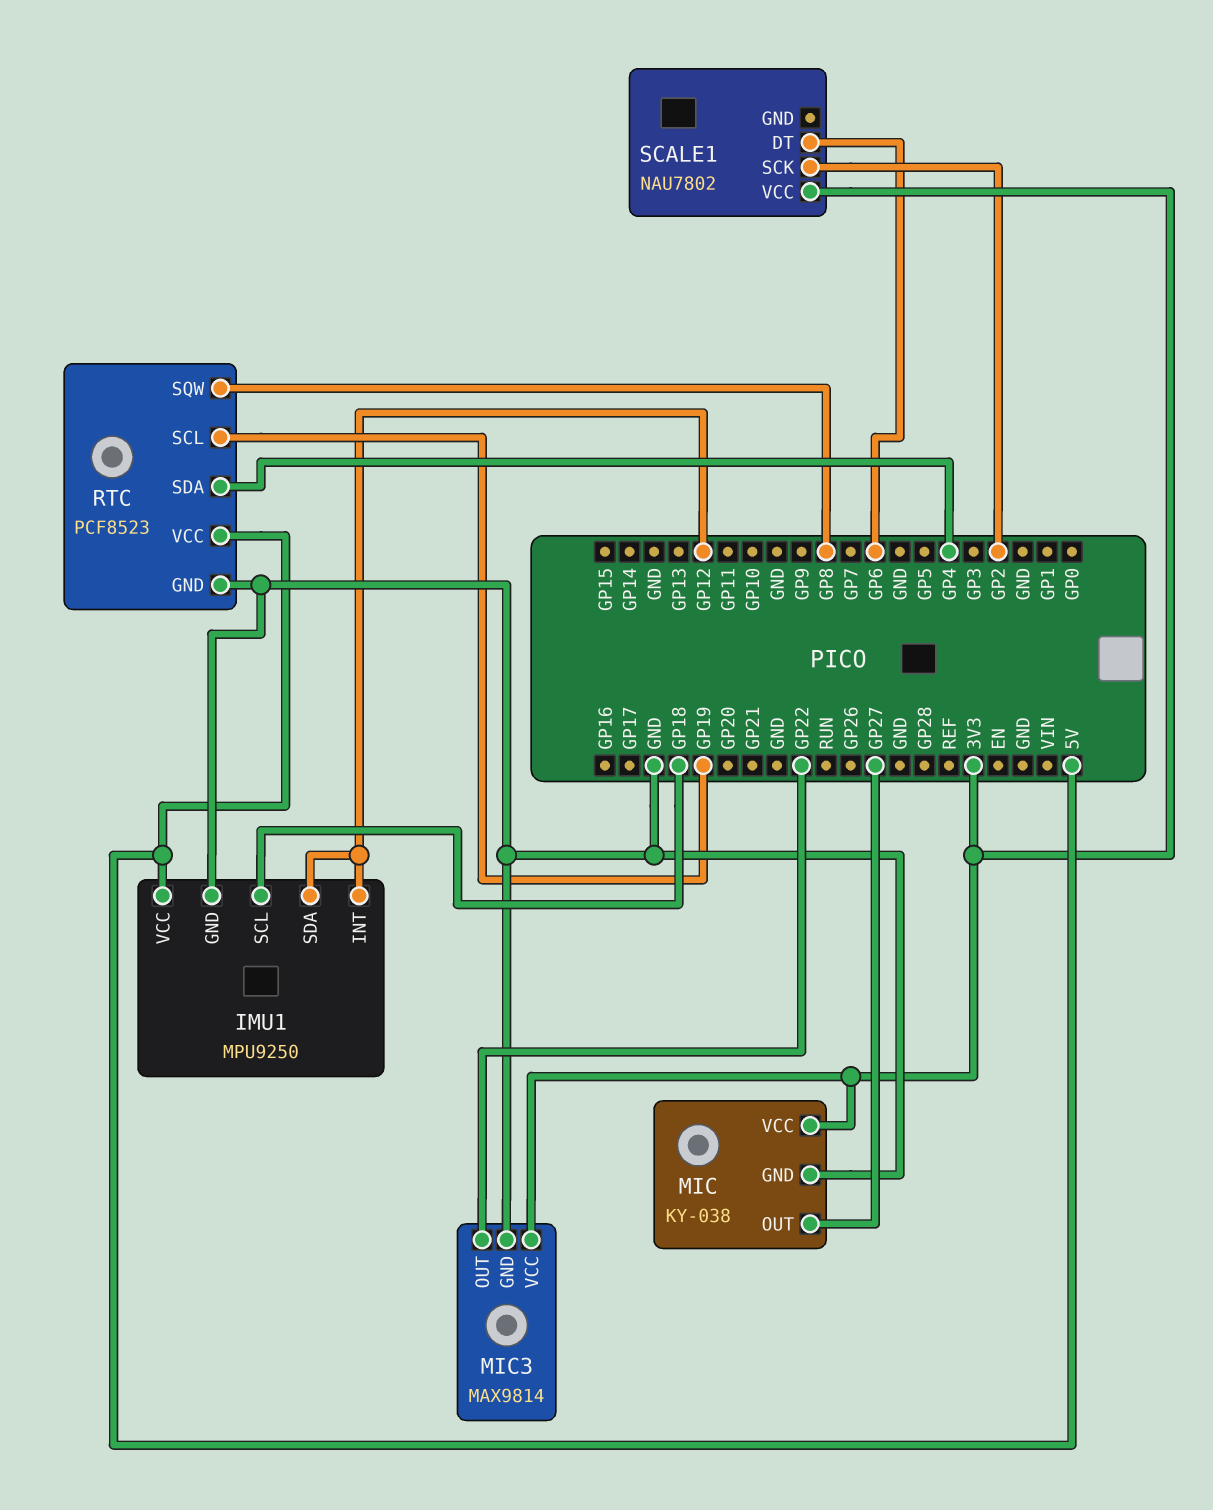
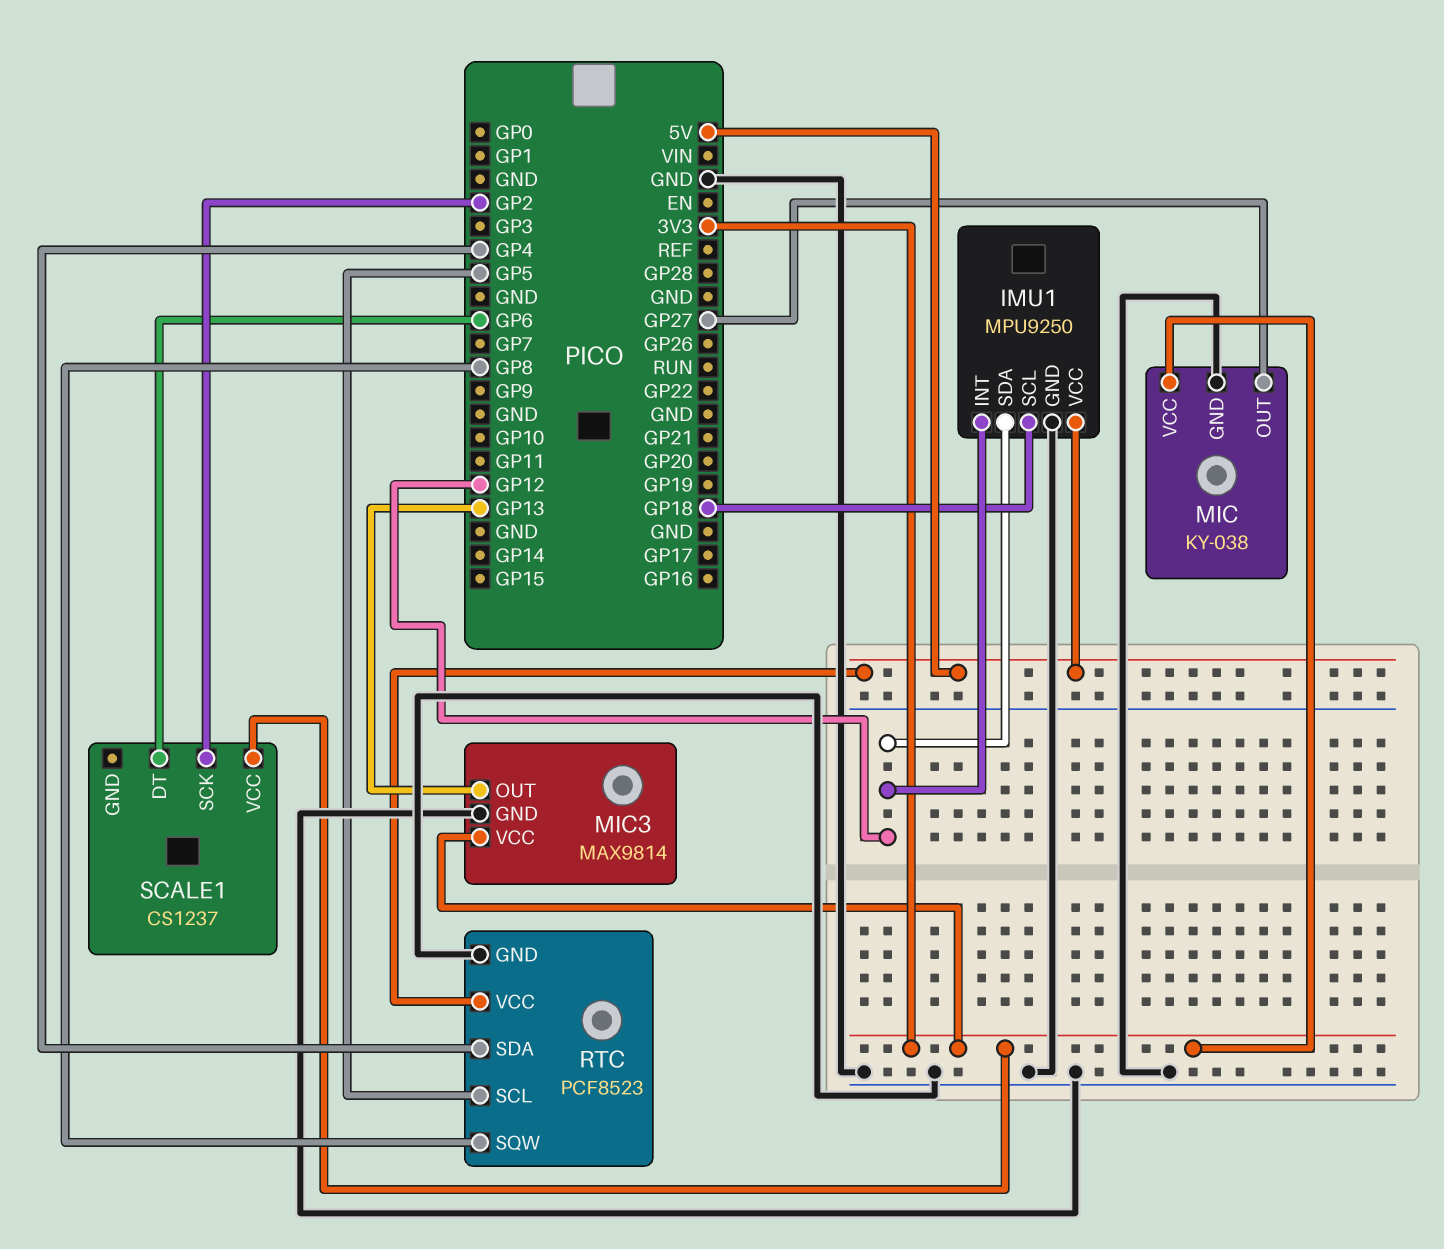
MIC3 pin OUT: GP22 -> GP13
RTC pin SCL: GP19 -> GP5
SCALE1: NAU7802 -> CS1237

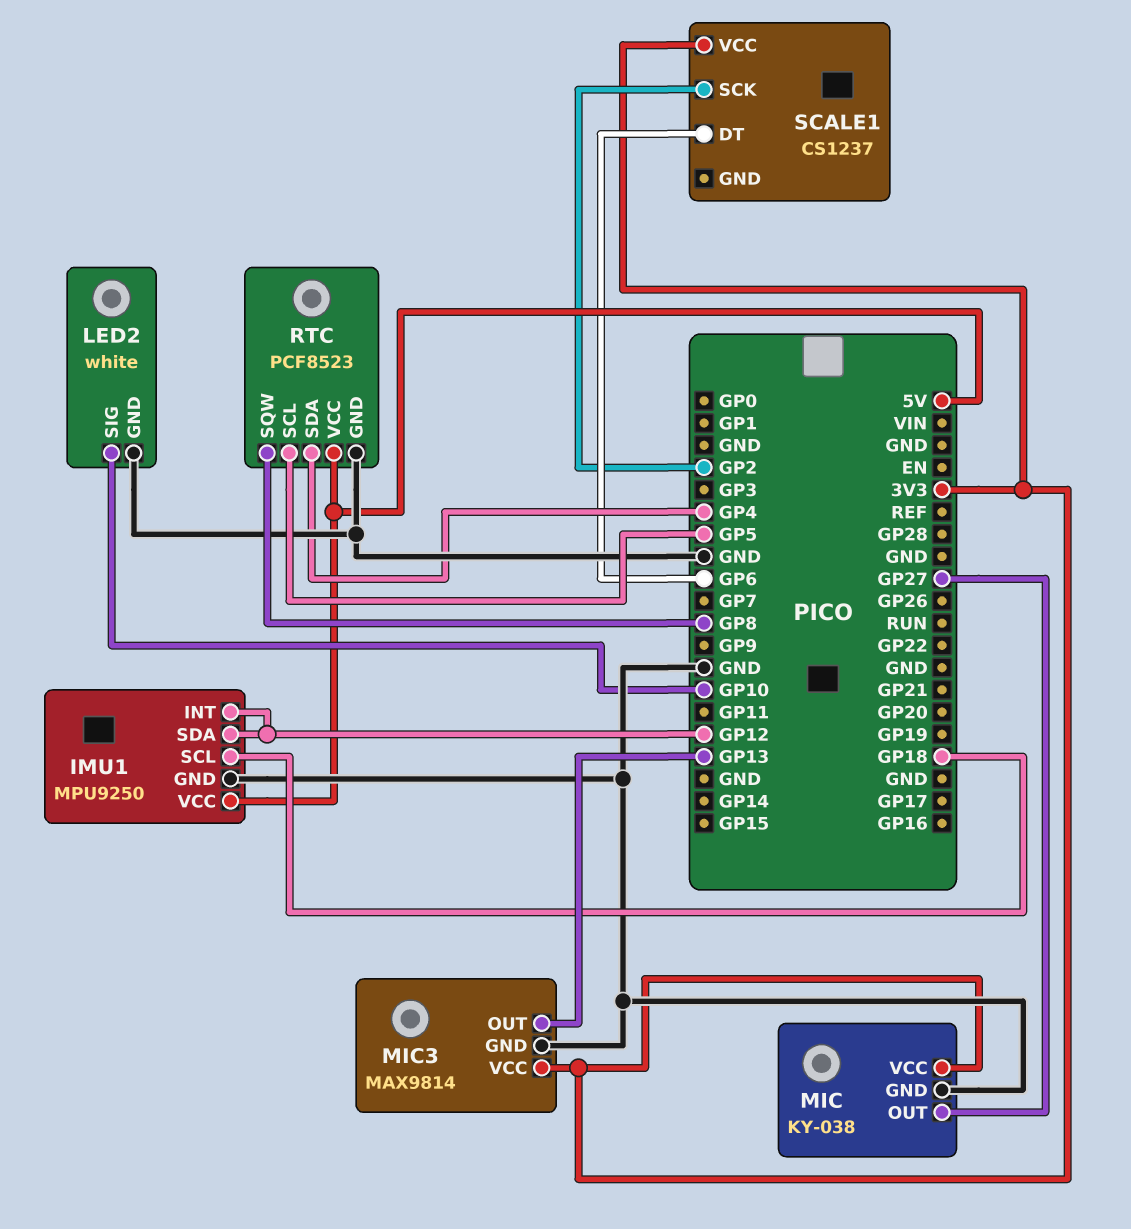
LED2: none -> white
LED2 pin GND: none -> GND
LED2 pin SIG: none -> GP10

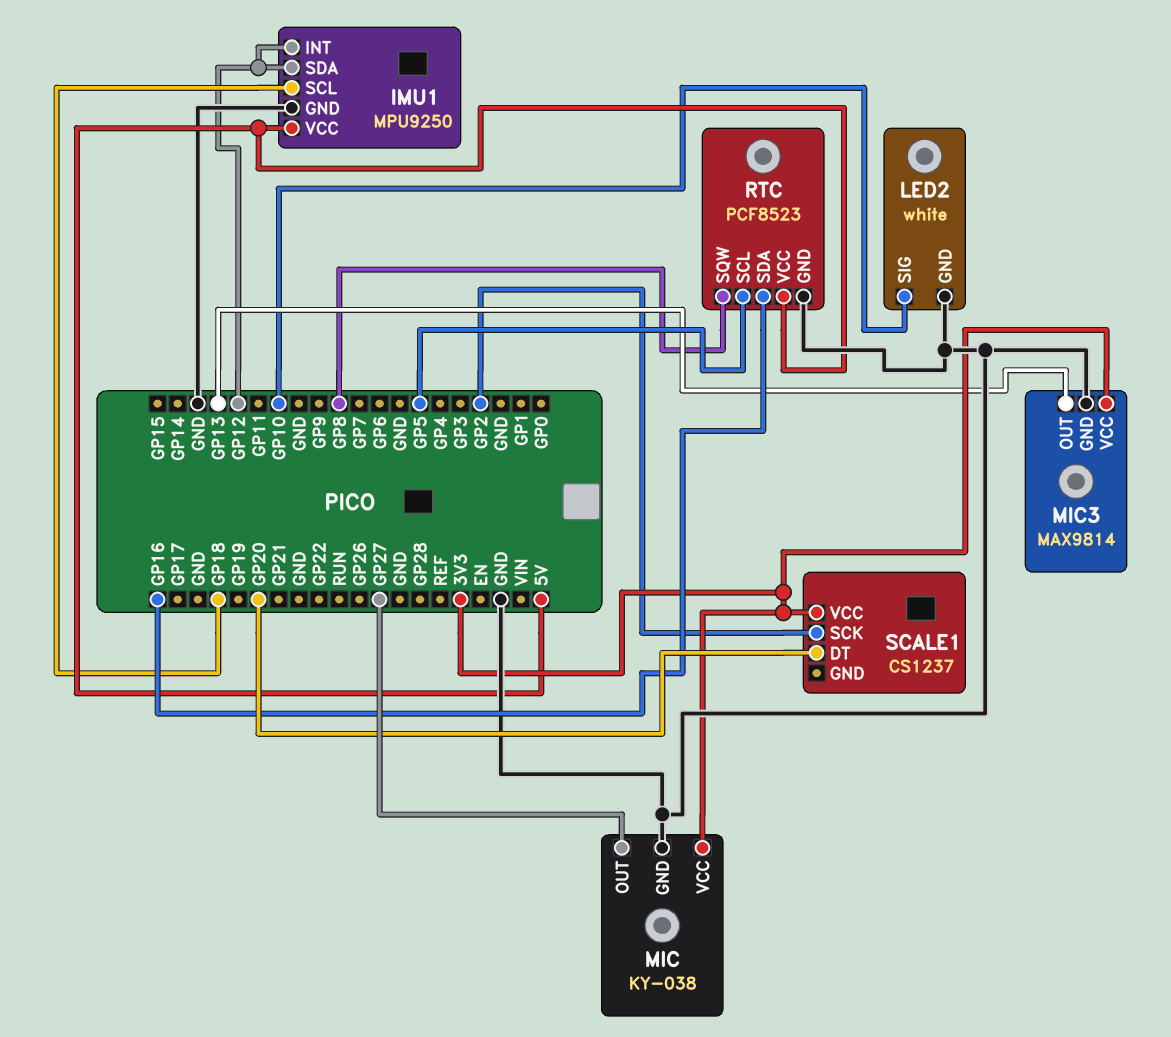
RTC pin SDA: GP4 -> GP16
SCALE1 pin DT: GP6 -> GP20

